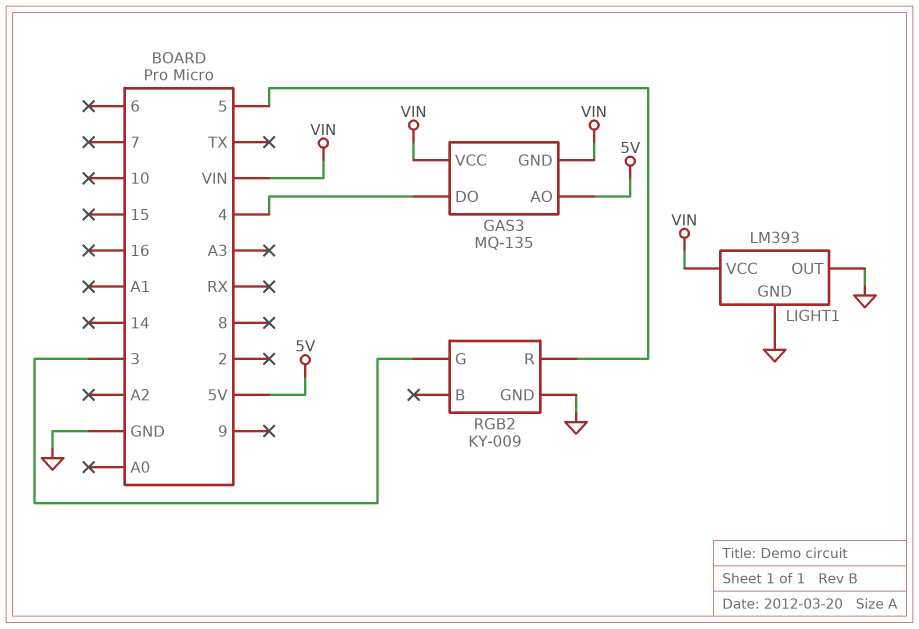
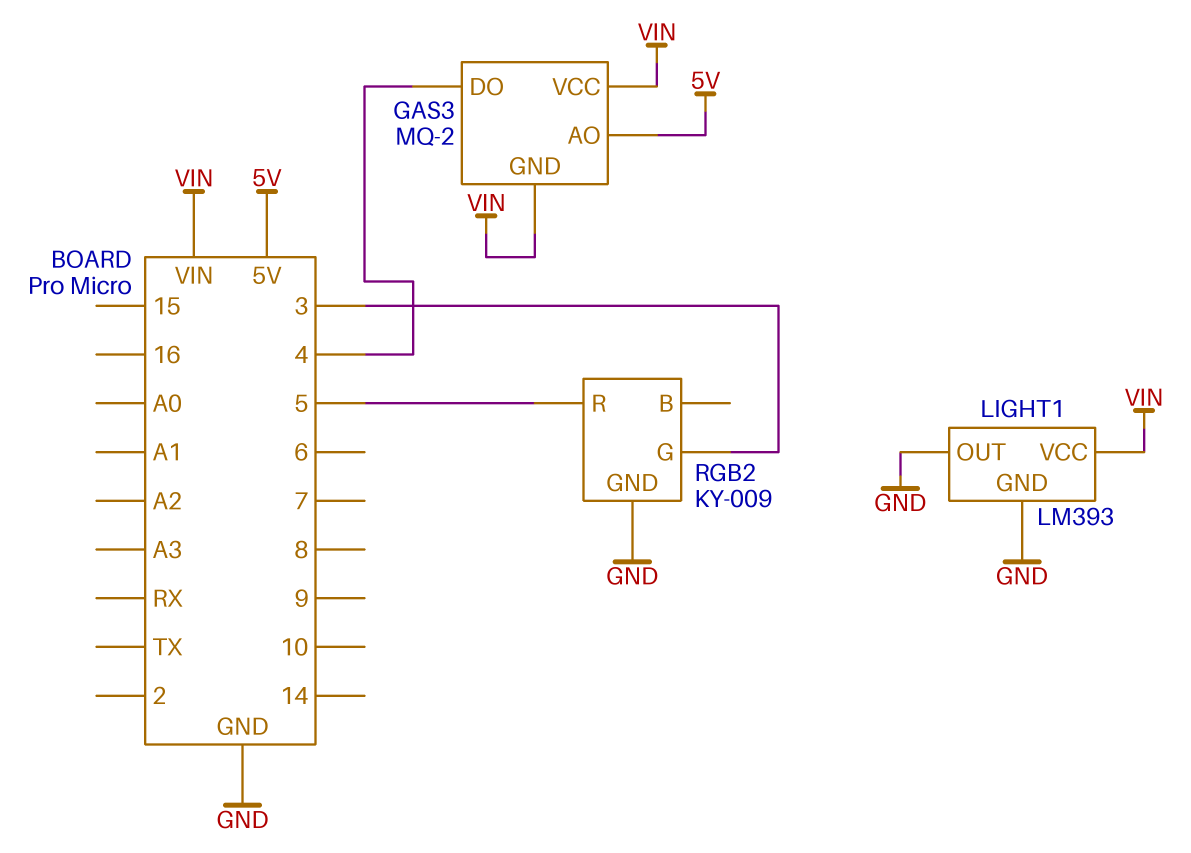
GAS3: MQ-135 -> MQ-2

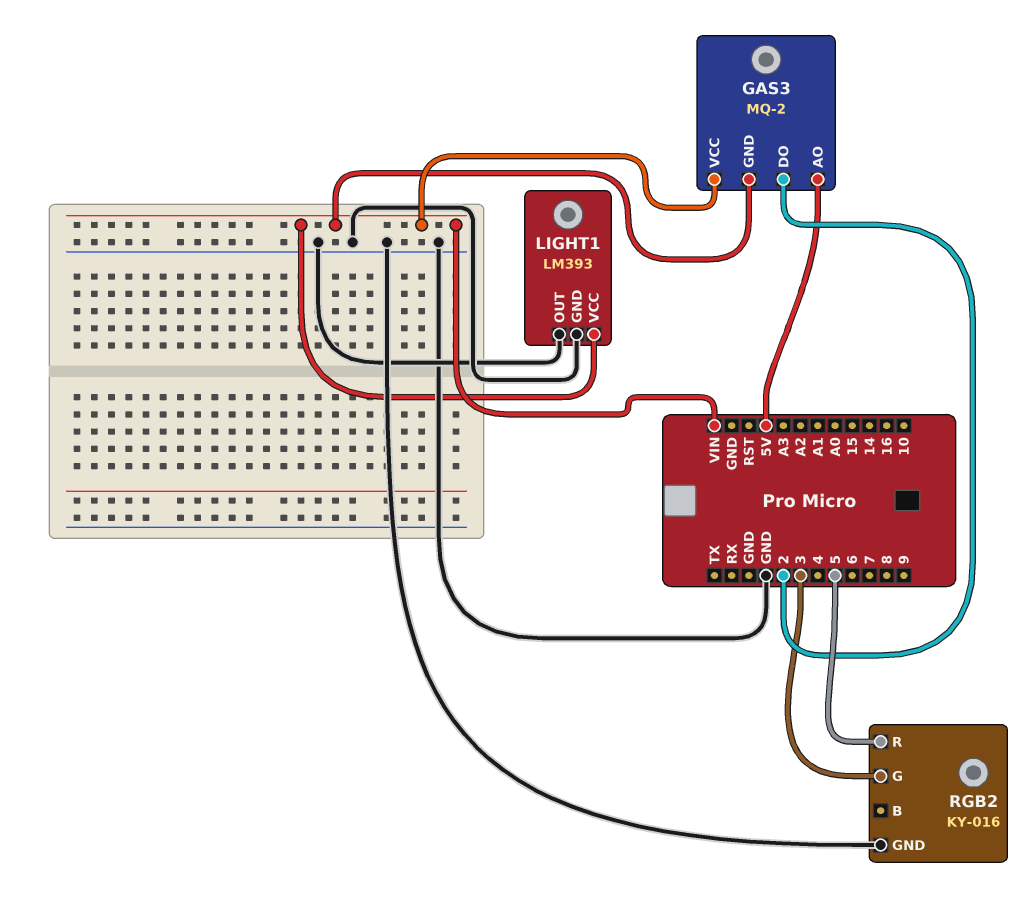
GAS3 pin DO: 4 -> 2
RGB2: KY-009 -> KY-016

